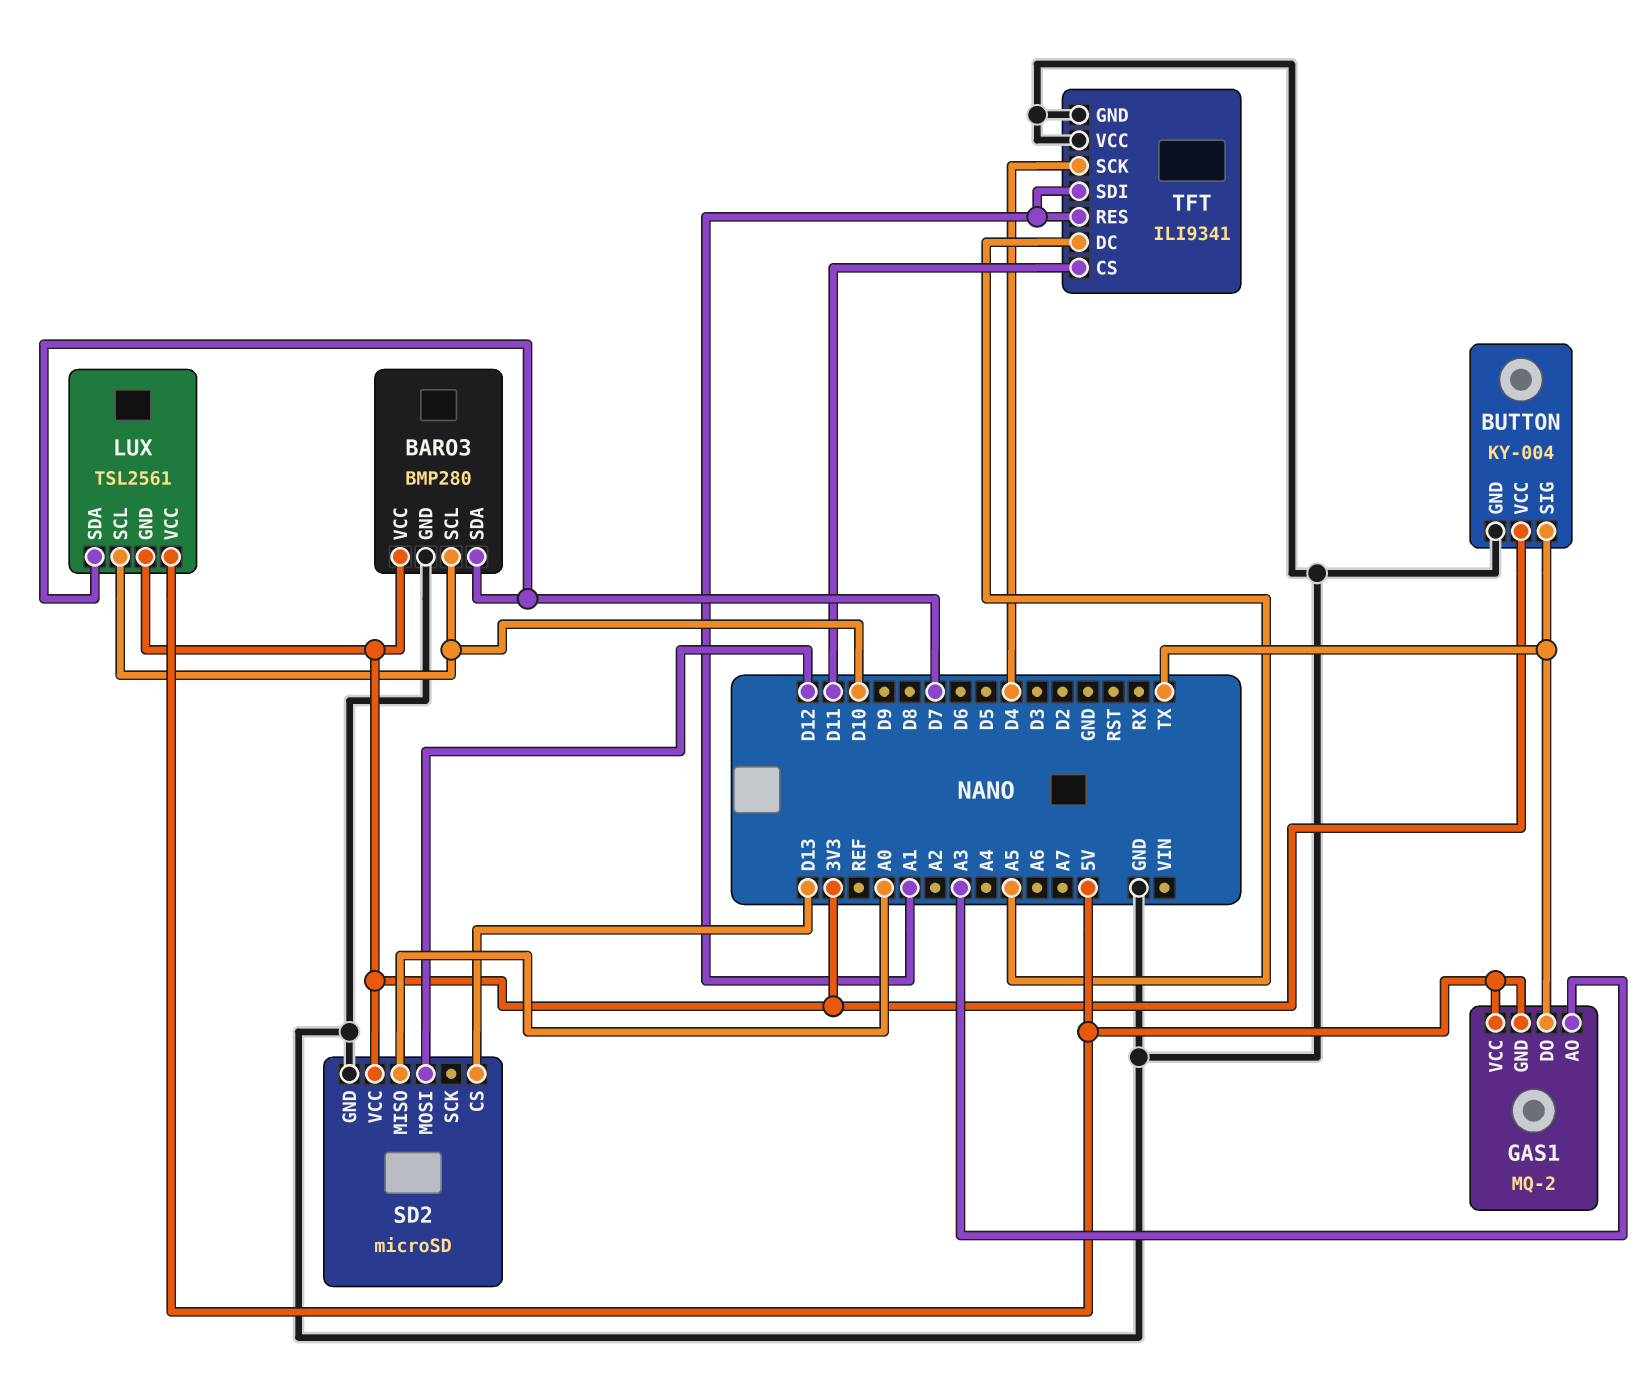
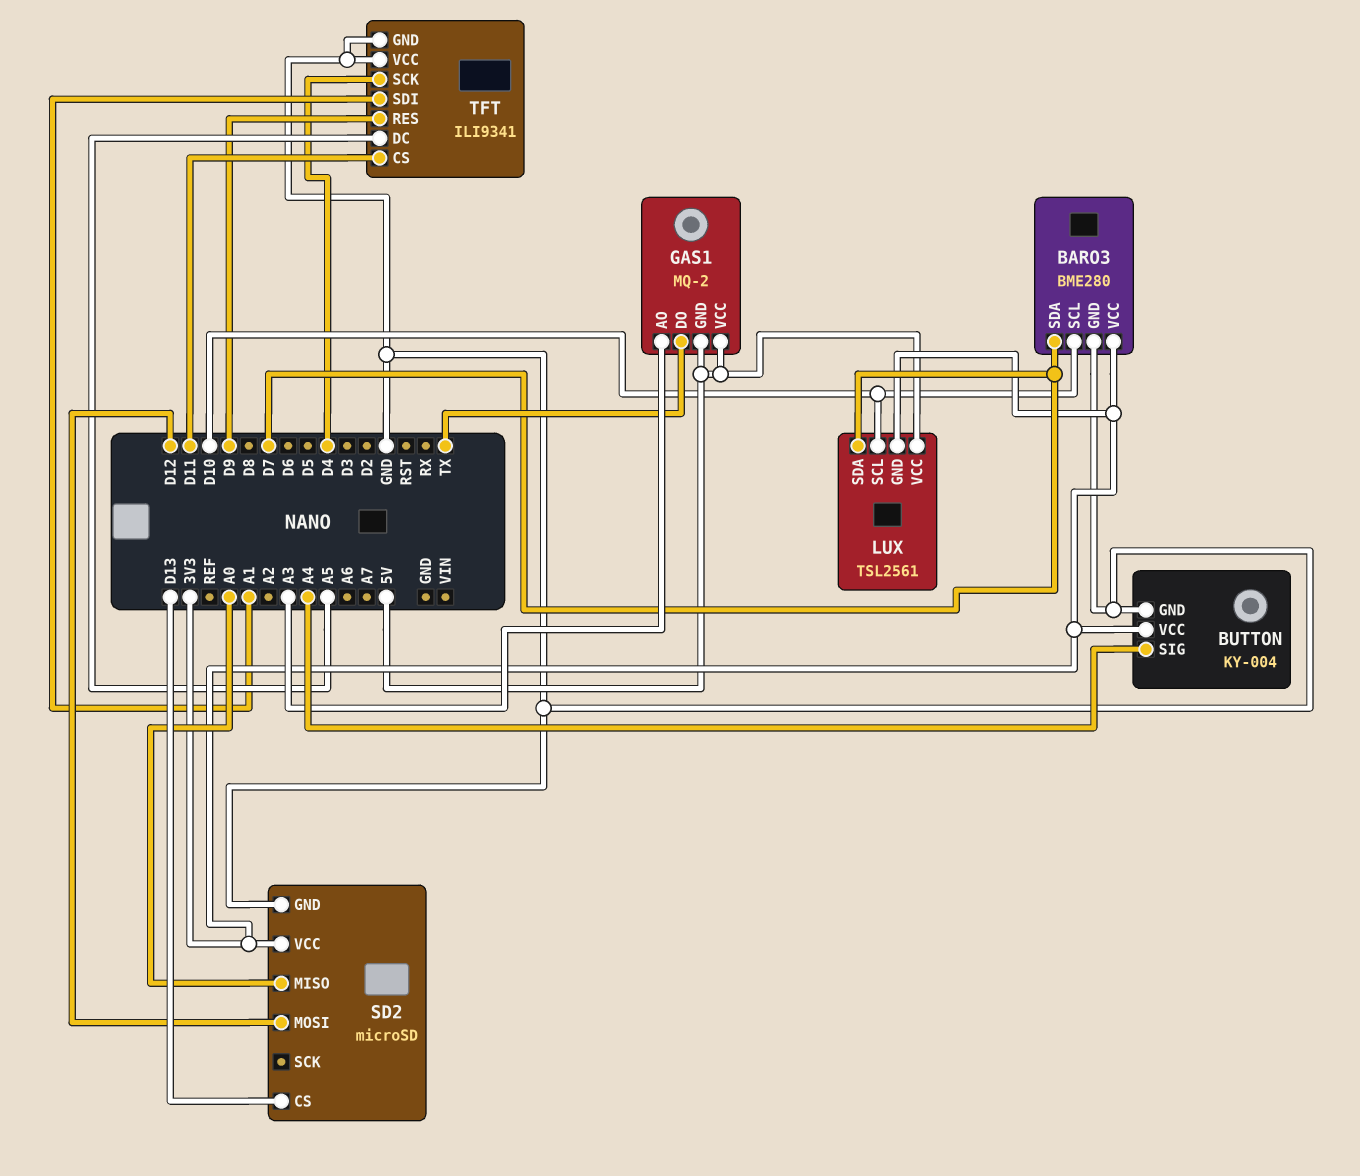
BARO3: BMP280 -> BME280
BUTTON pin SIG: TX -> A4
TFT pin RES: A1 -> D9

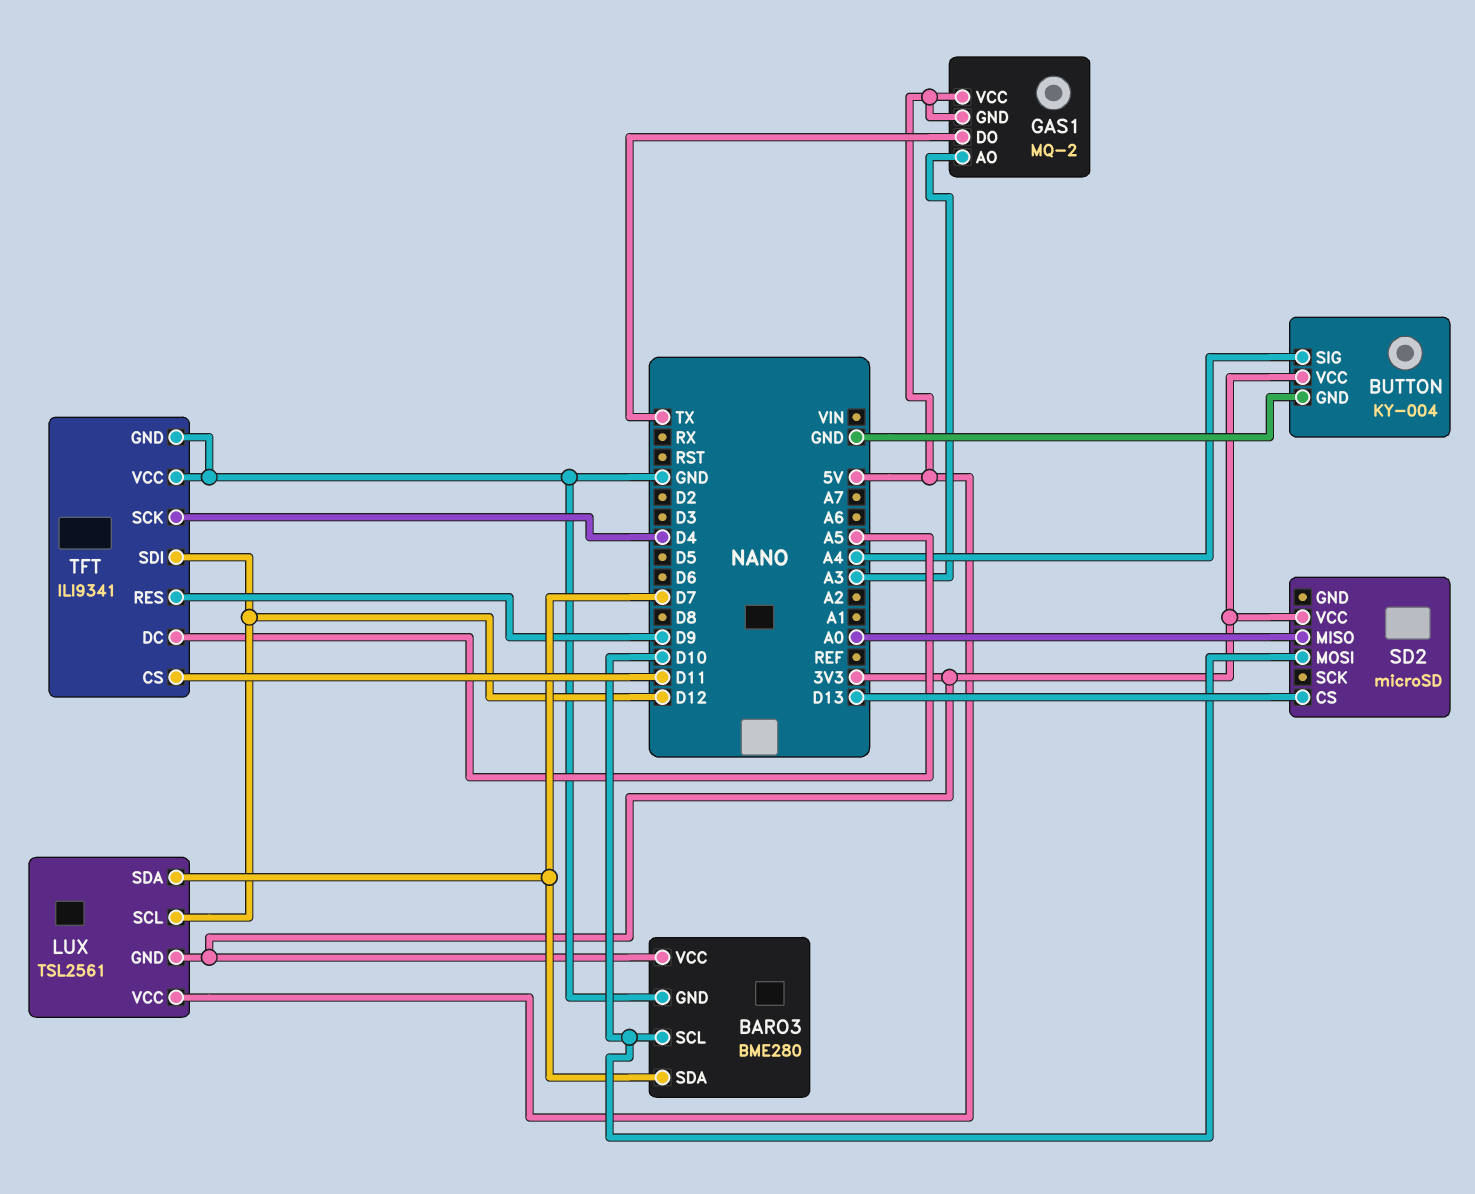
LUX pin SCL: D10 -> D12
SD2 pin GND: GND -> none
SD2 pin MOSI: D12 -> D10
TFT pin SDI: A1 -> D12

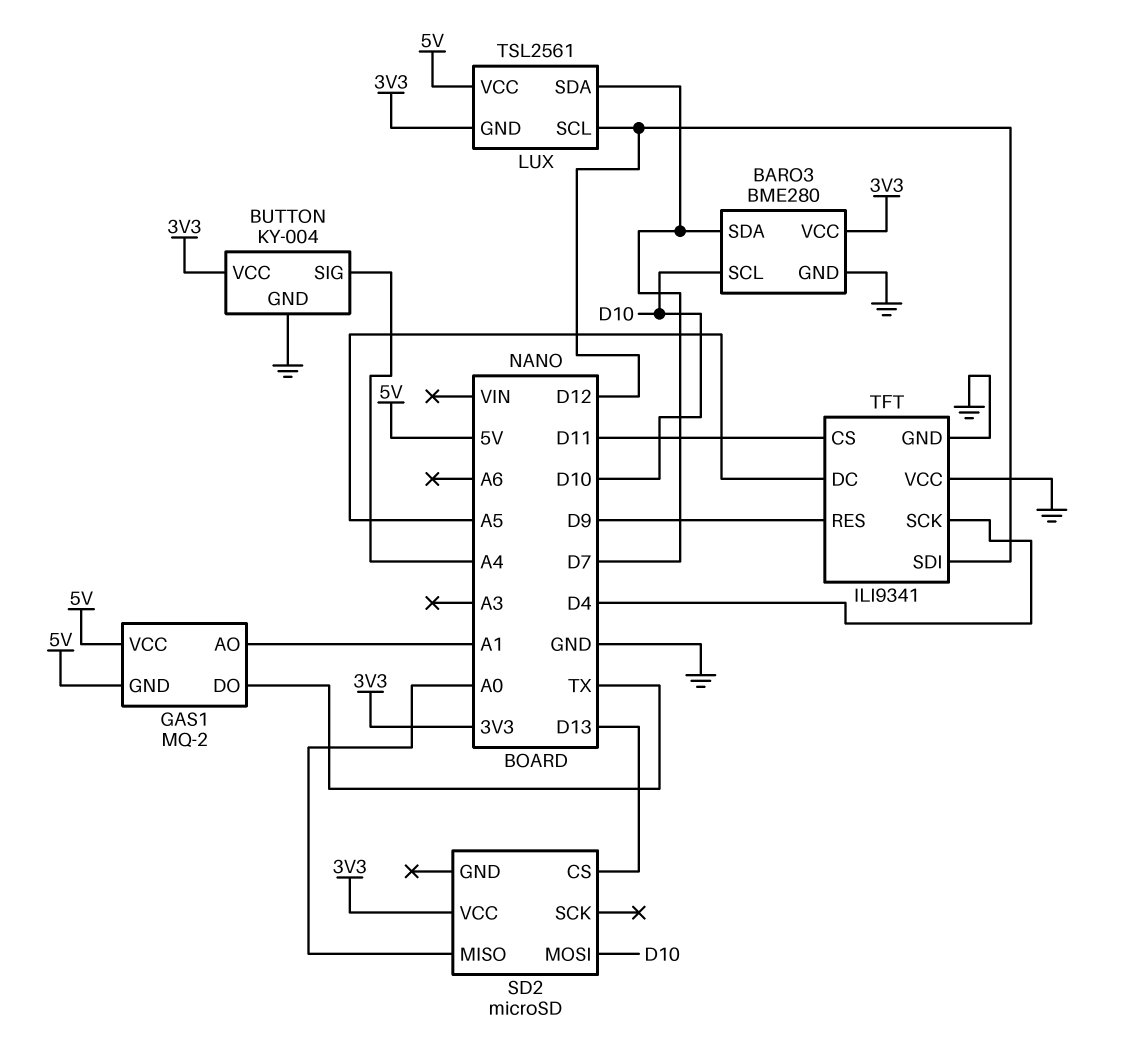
GAS1 pin AO: A3 -> A1

